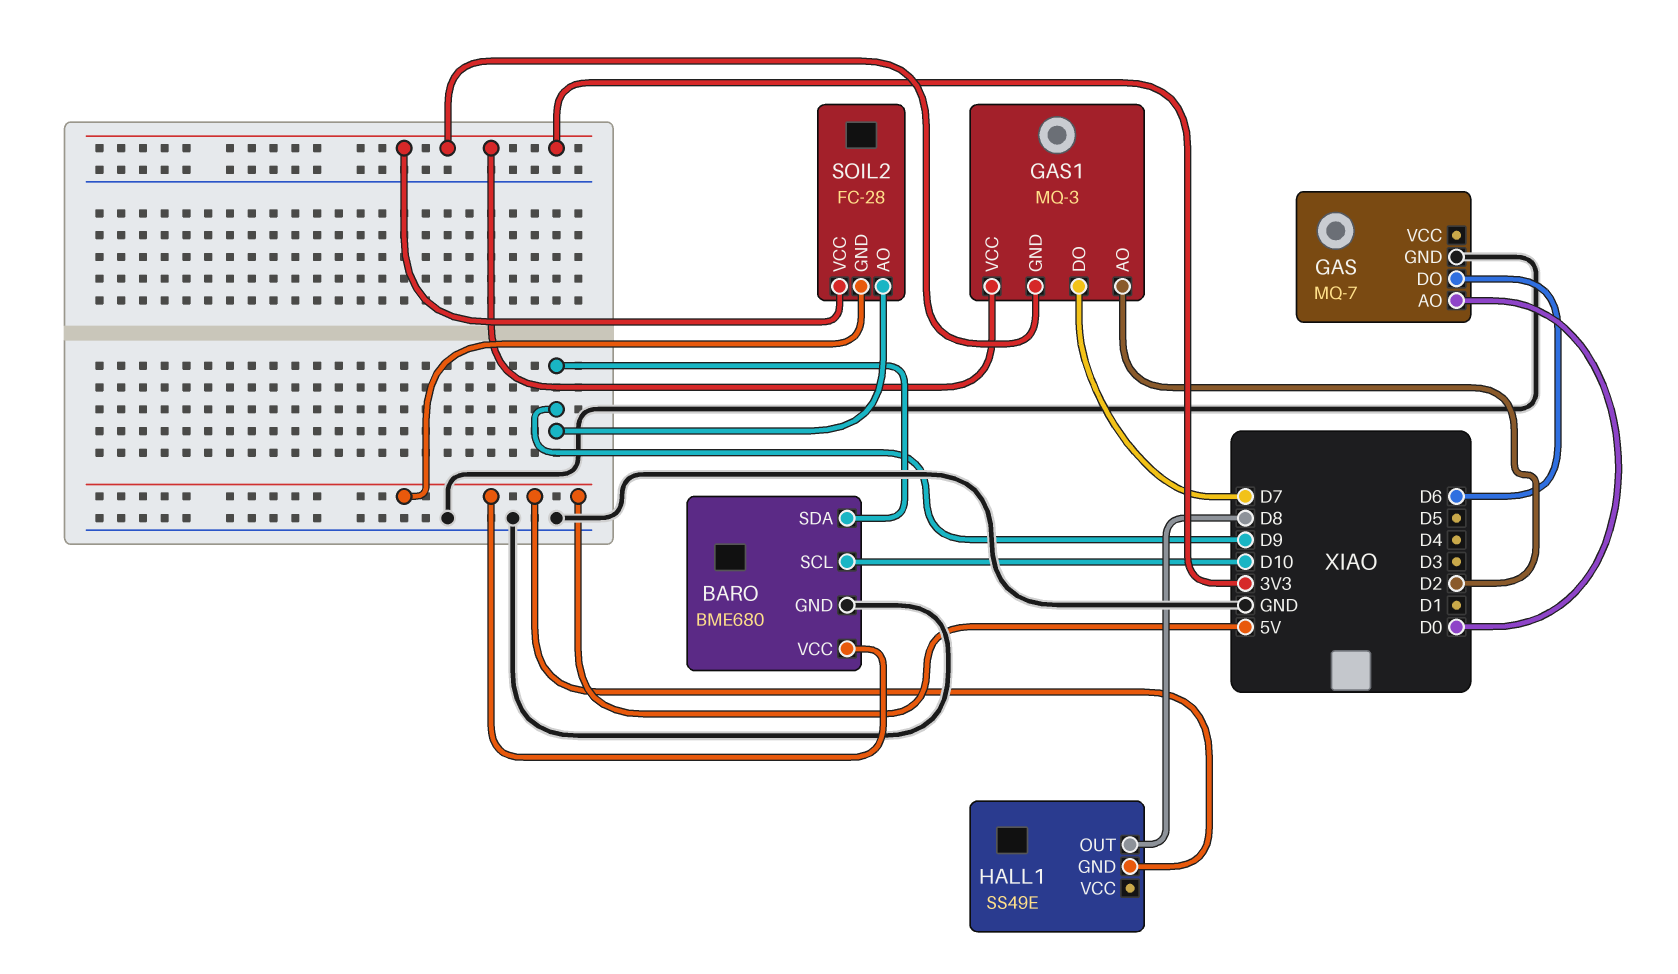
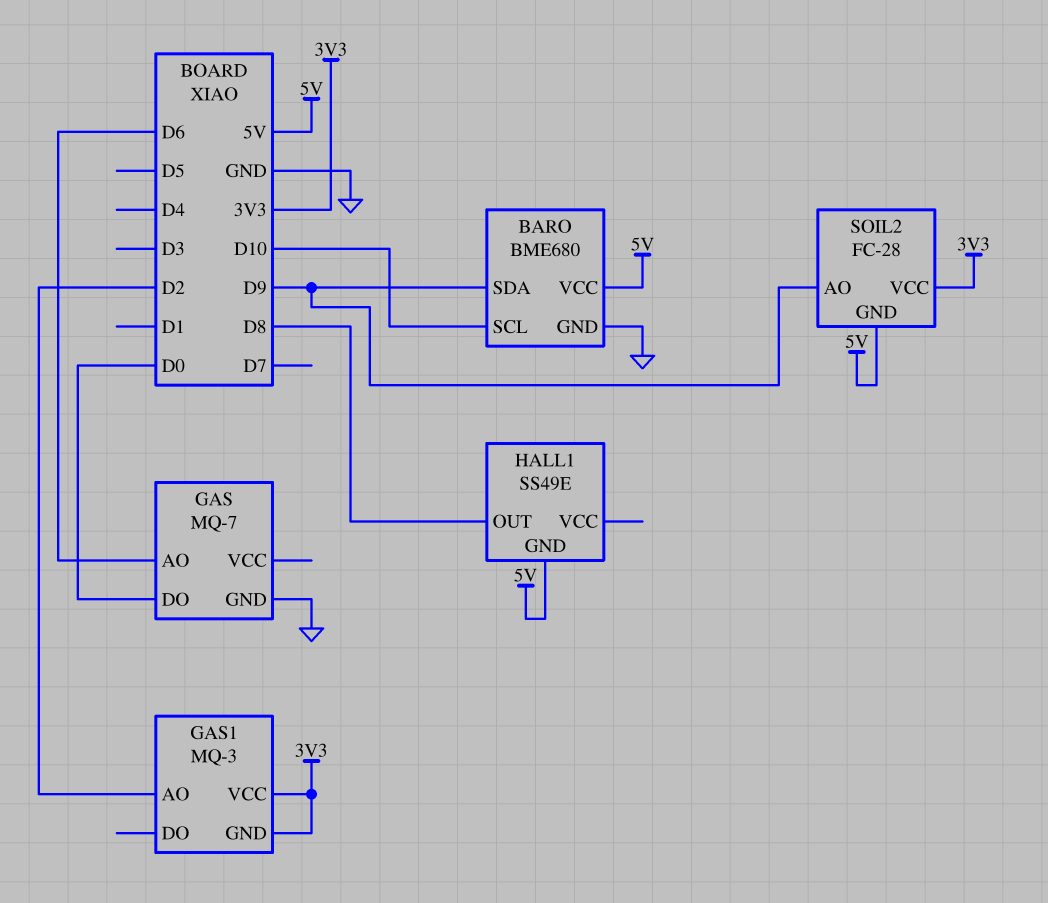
GAS pin AO: D0 -> D6
GAS pin DO: D6 -> D0
GAS1 pin DO: D7 -> none

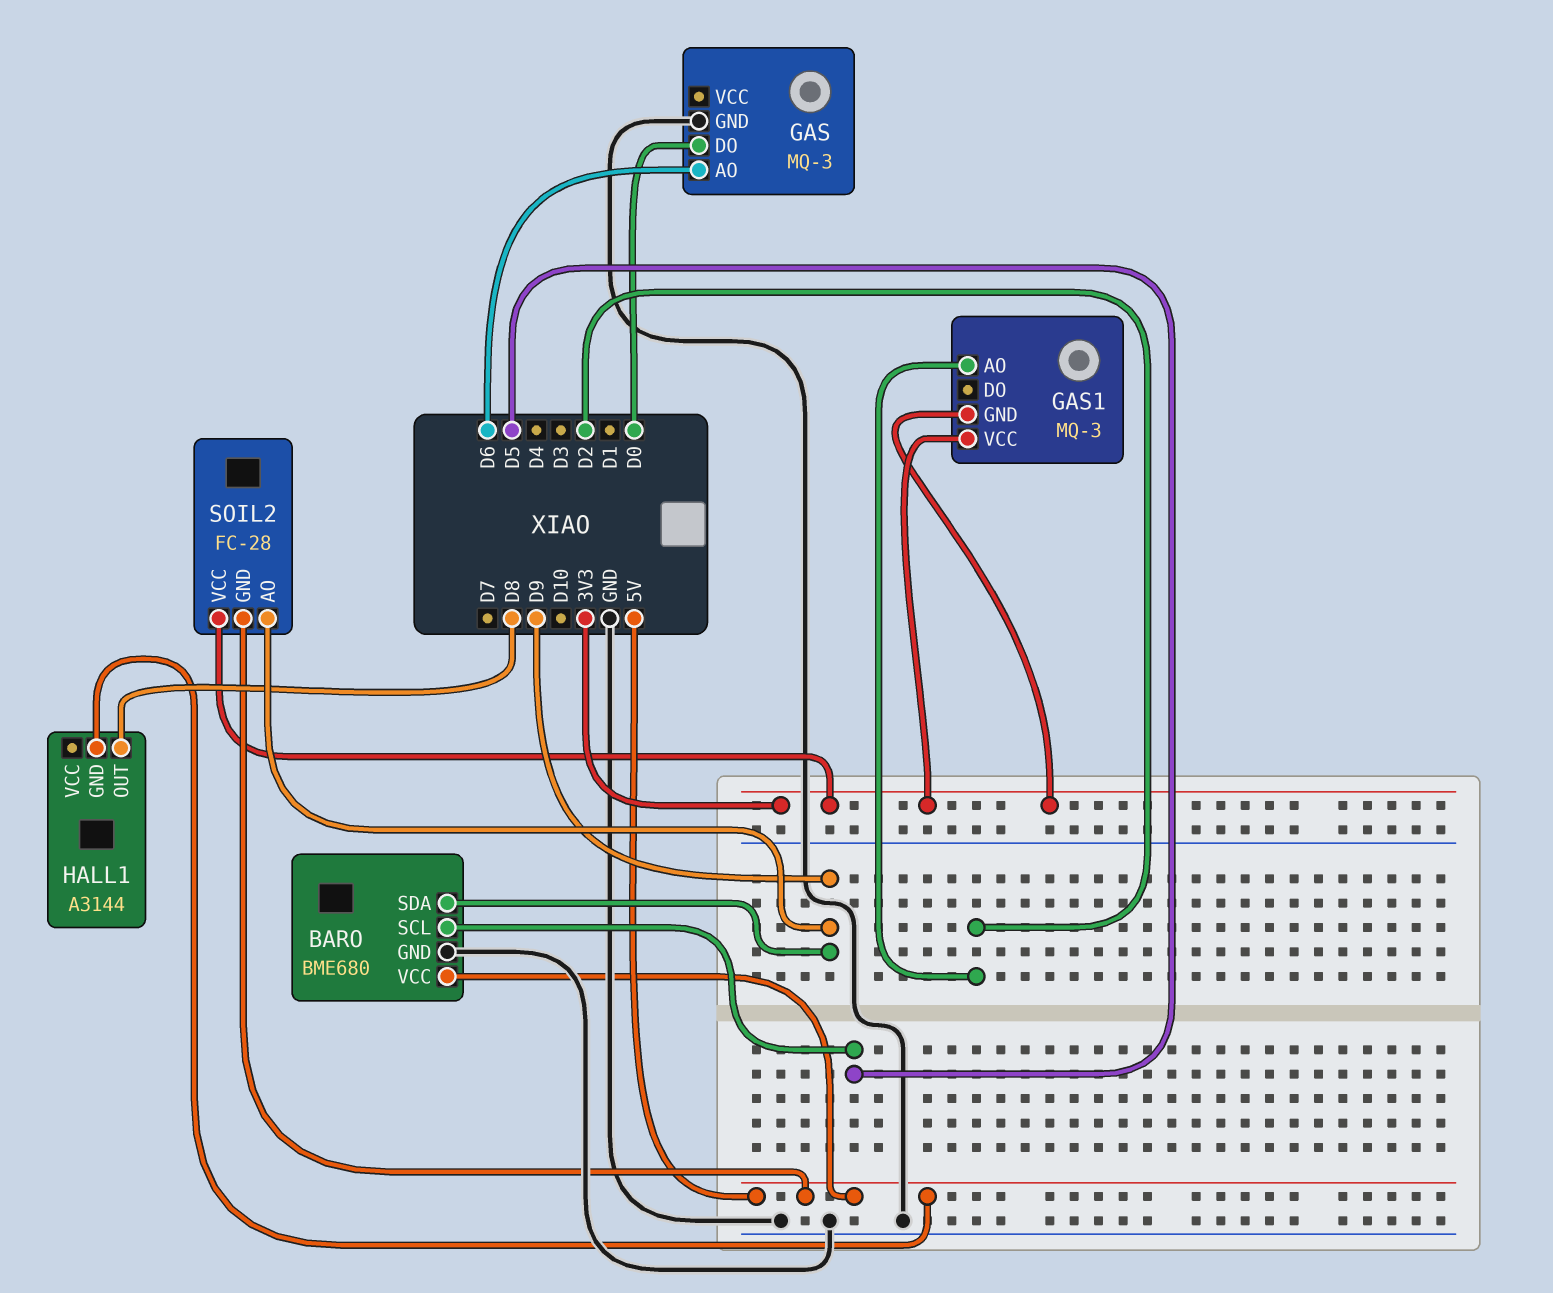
BARO pin SCL: D10 -> D5
GAS: MQ-7 -> MQ-3
HALL1: SS49E -> A3144

